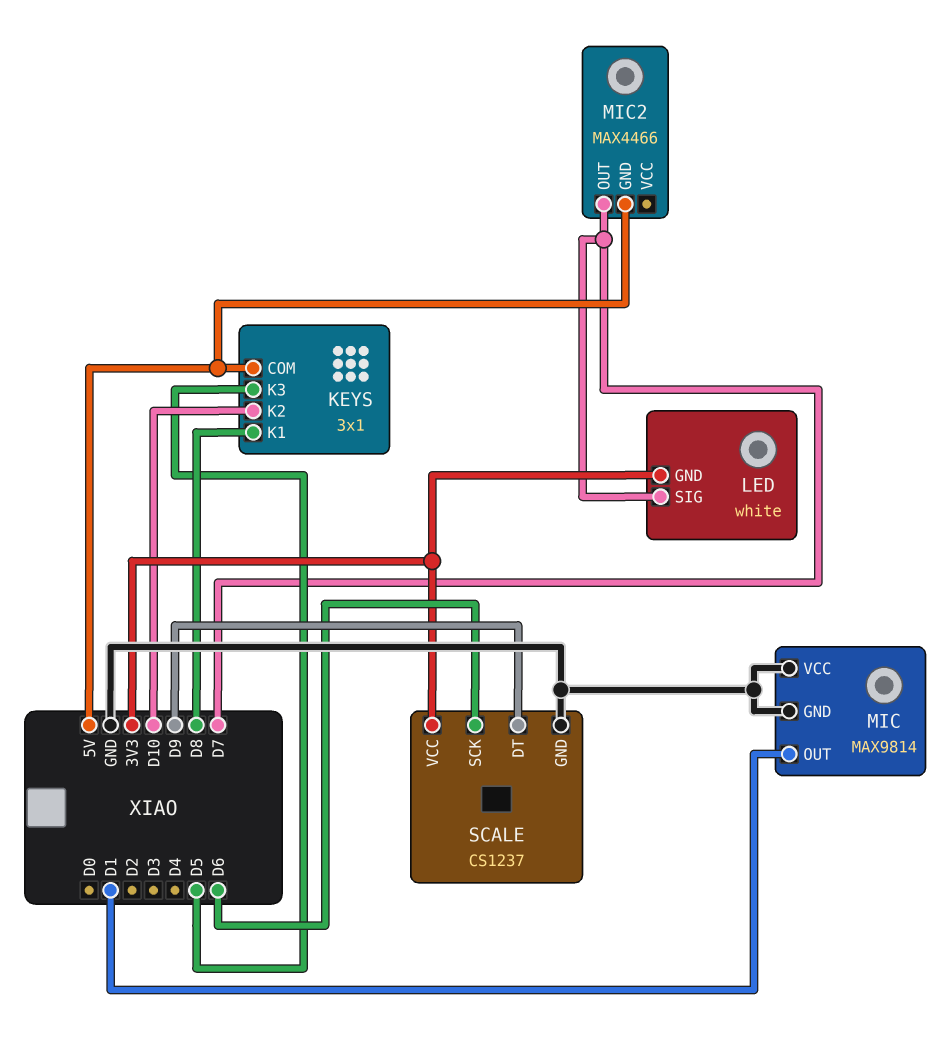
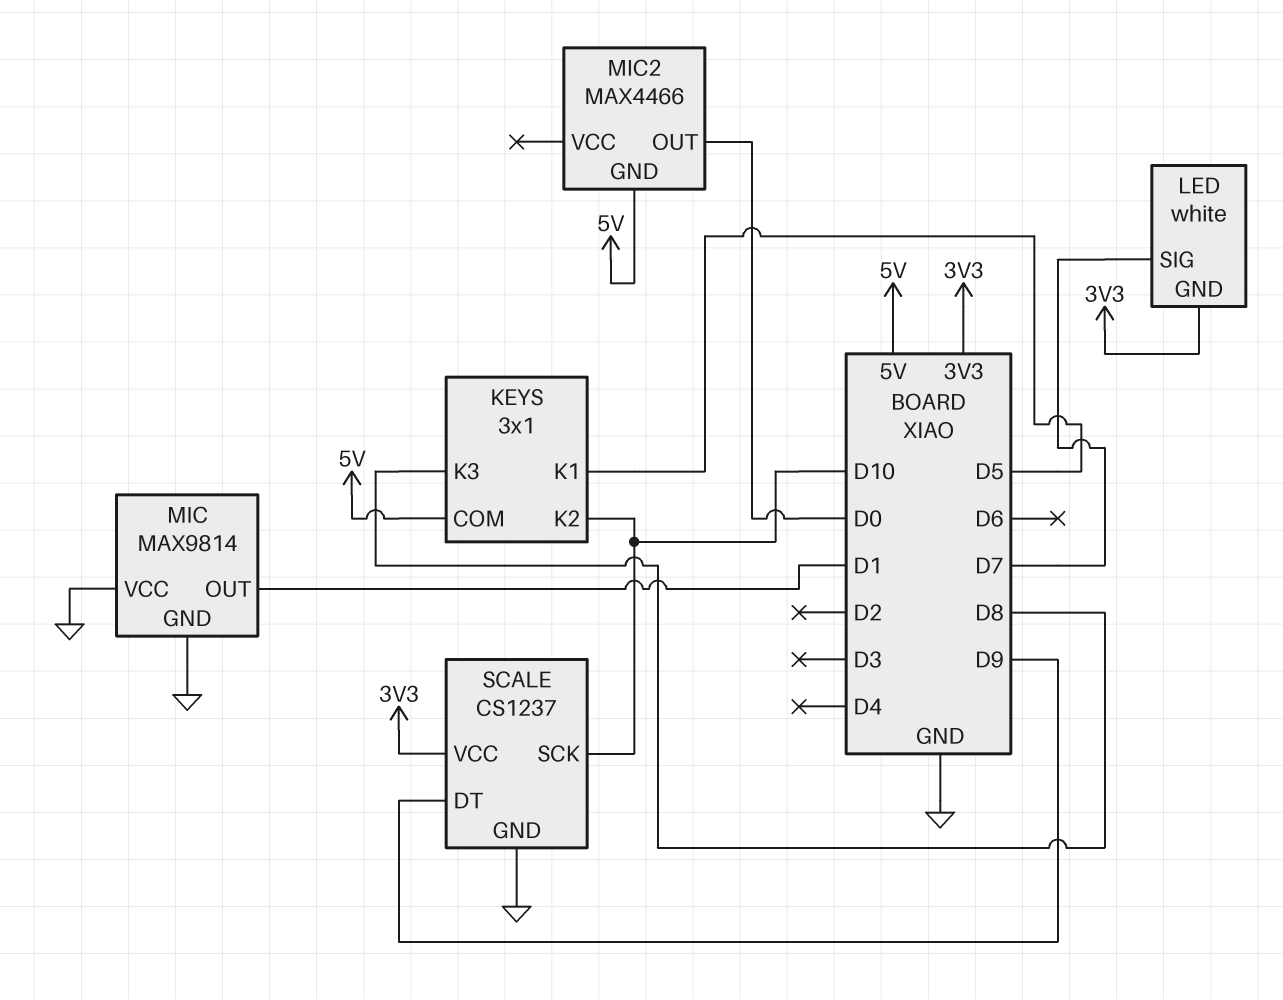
KEYS pin K1: D8 -> D5
KEYS pin K3: D5 -> D8
MIC2 pin OUT: D7 -> D0
SCALE pin SCK: D6 -> D10

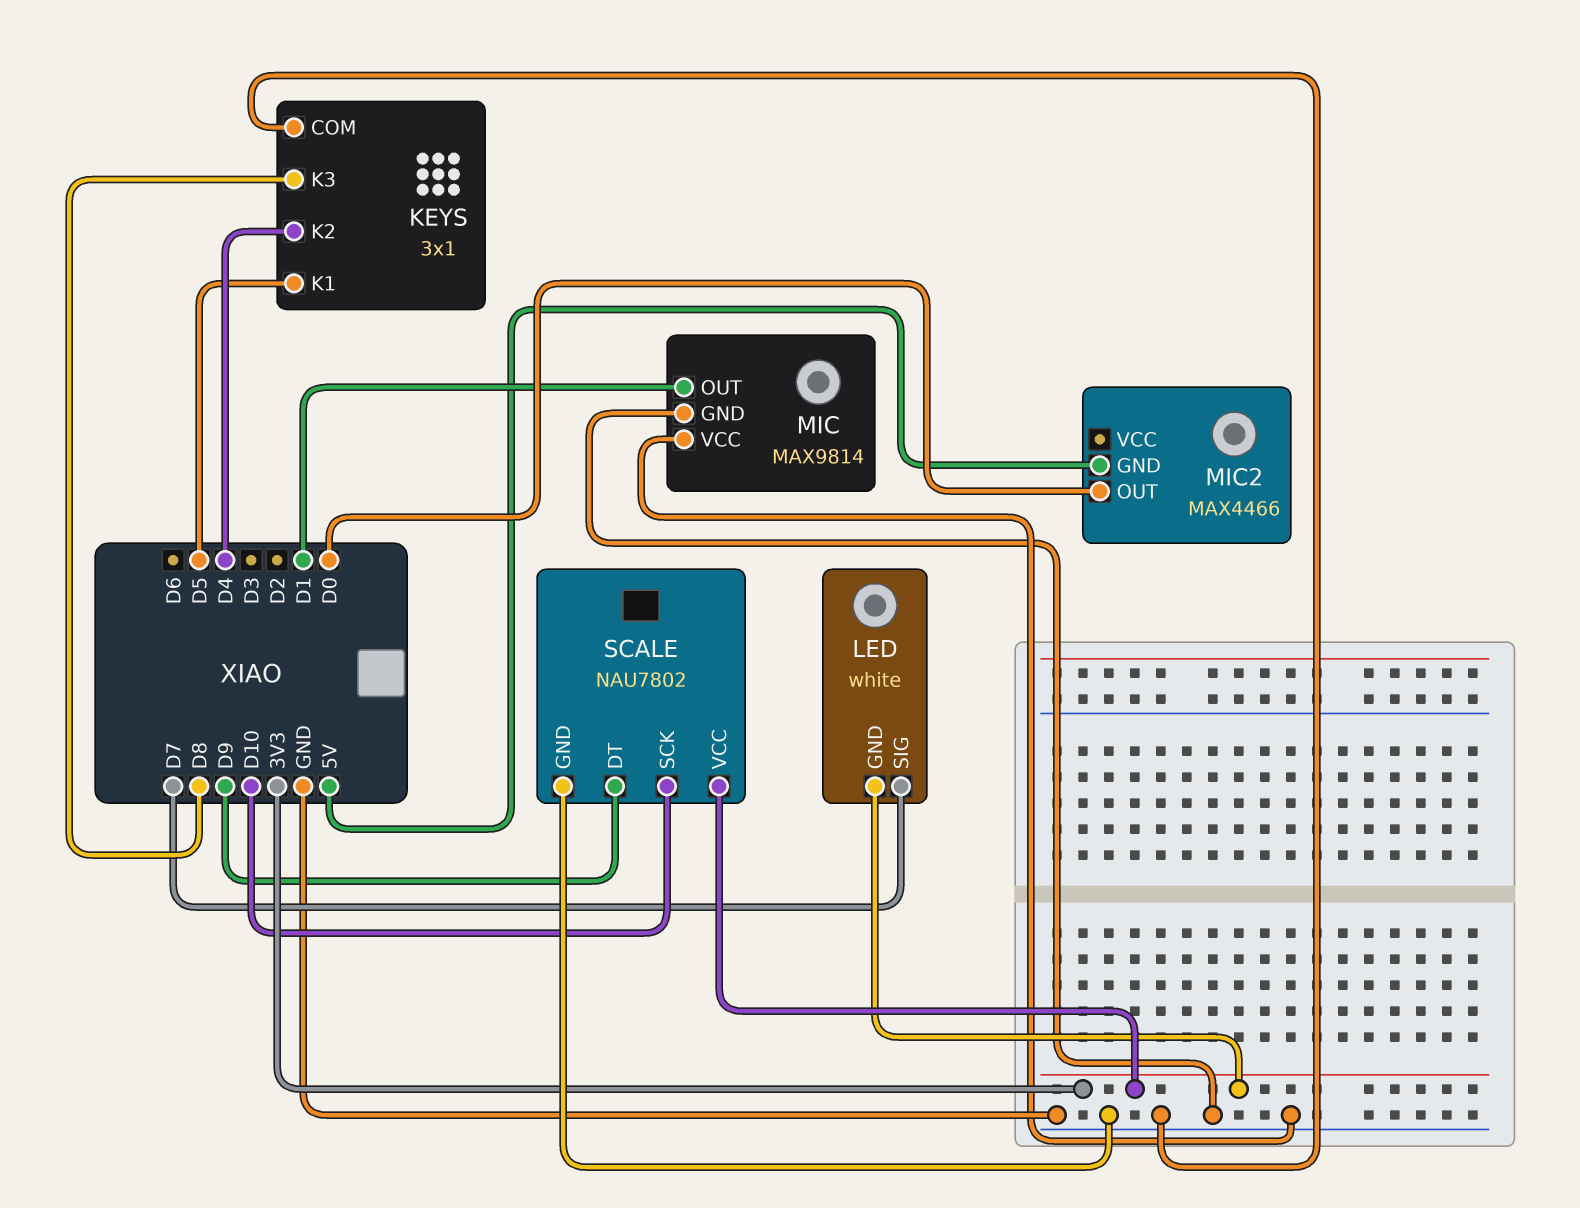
KEYS pin COM: 5V -> GND
KEYS pin K2: D10 -> D4
SCALE: CS1237 -> NAU7802

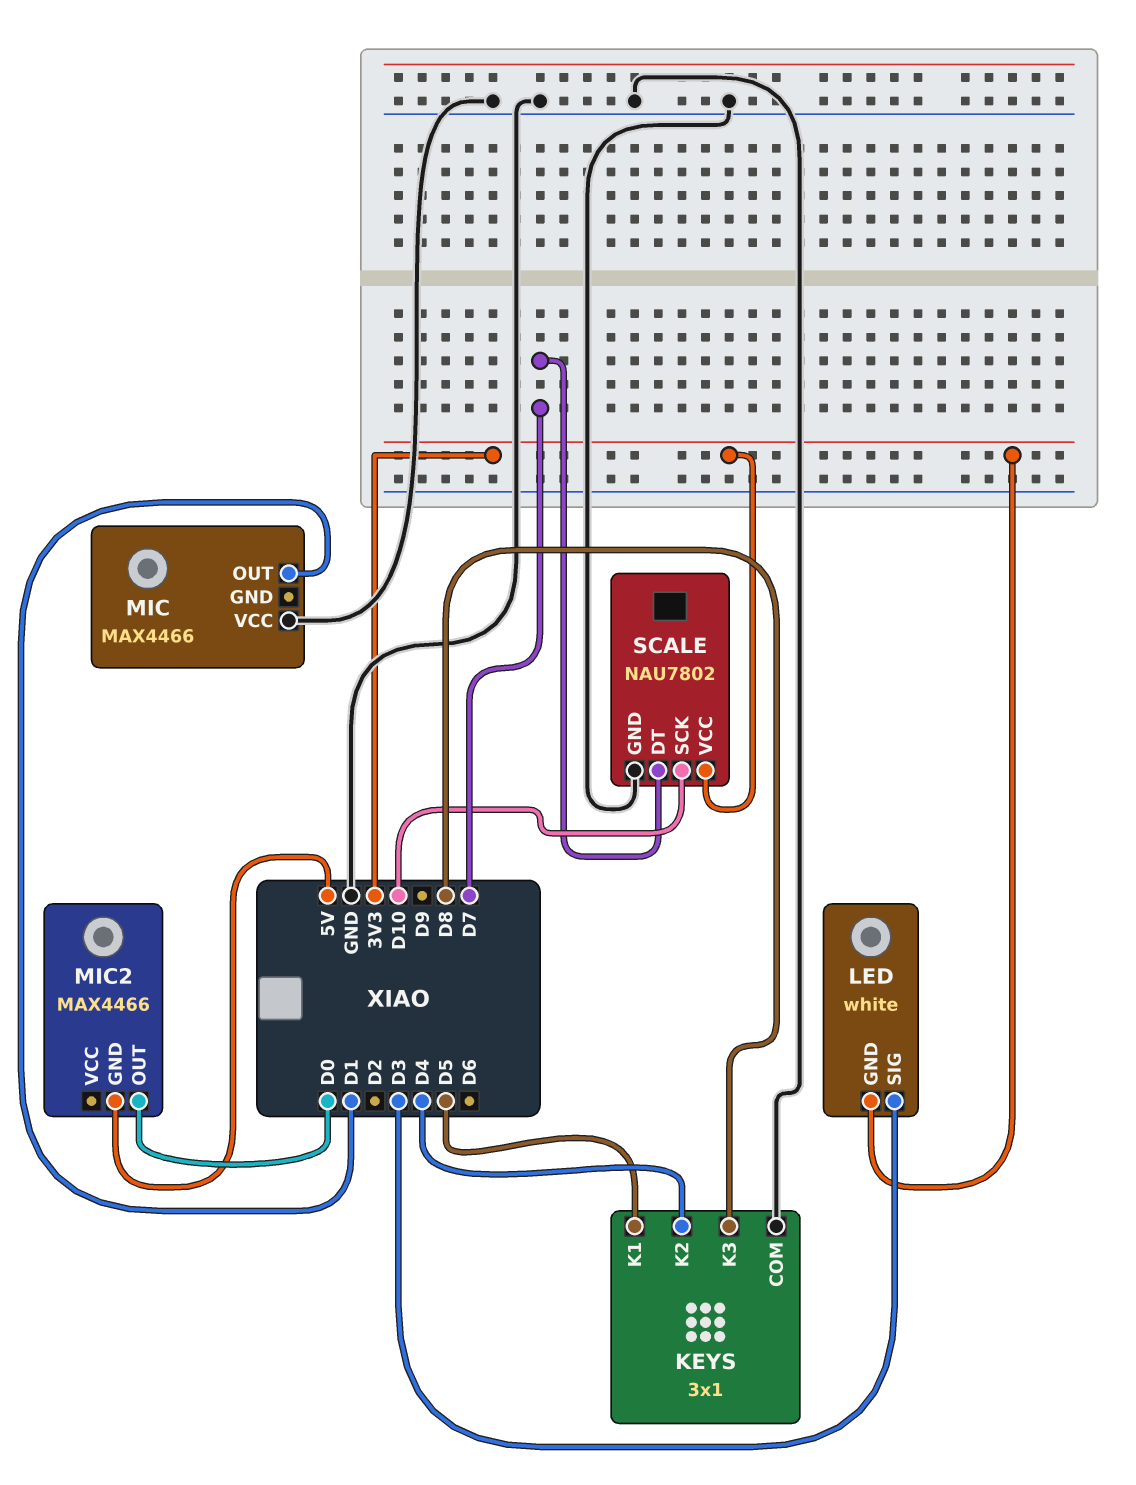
LED pin SIG: D7 -> D3
MIC: MAX9814 -> MAX4466
MIC pin GND: GND -> none
SCALE pin DT: D9 -> D7

